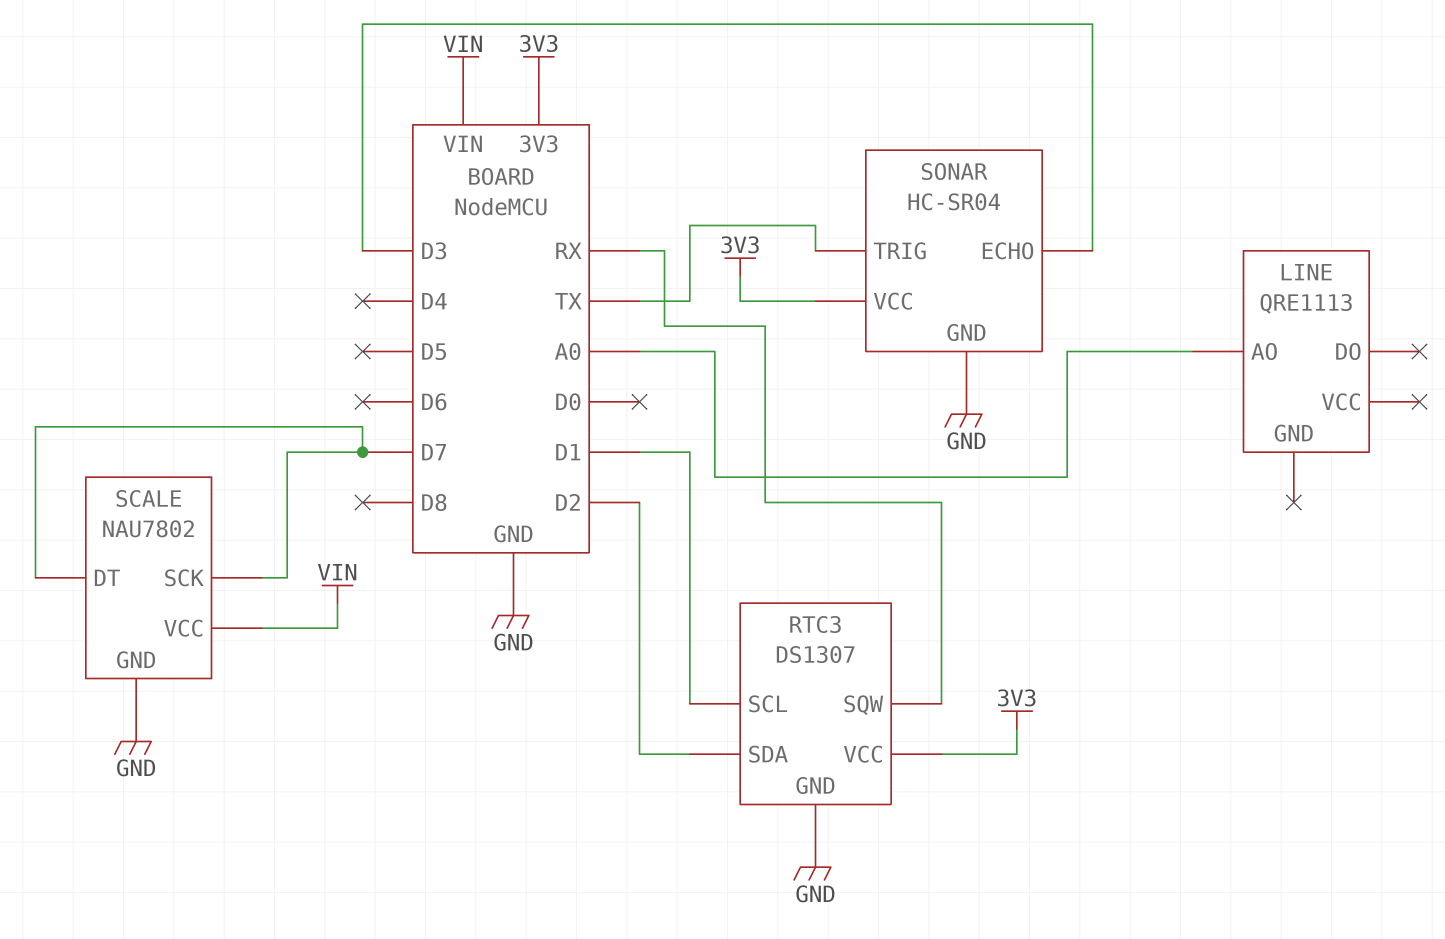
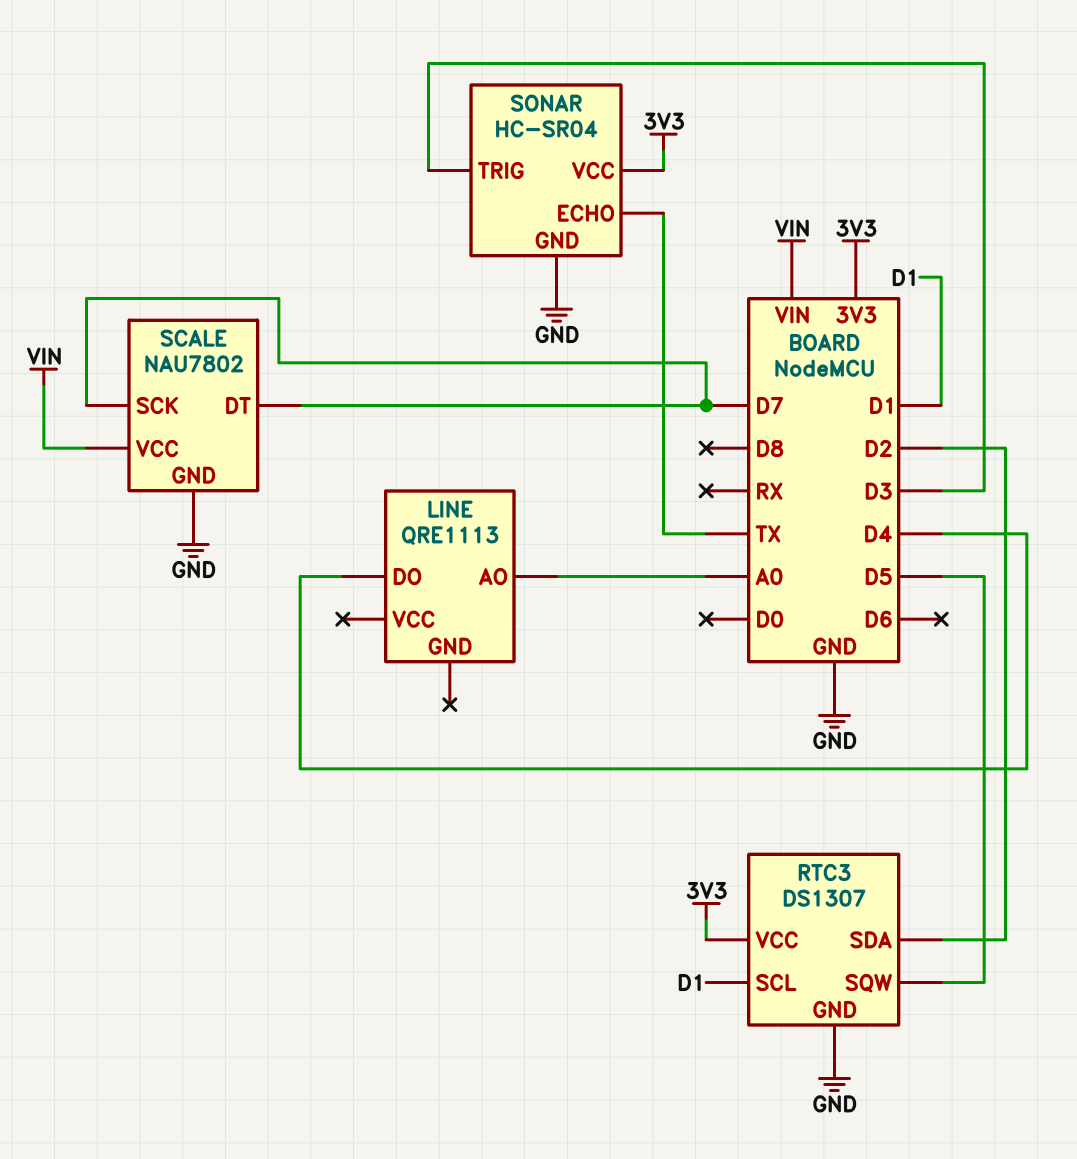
LINE pin DO: none -> D4
RTC3 pin SQW: RX -> D5
SONAR pin ECHO: D3 -> TX
SONAR pin TRIG: TX -> D3

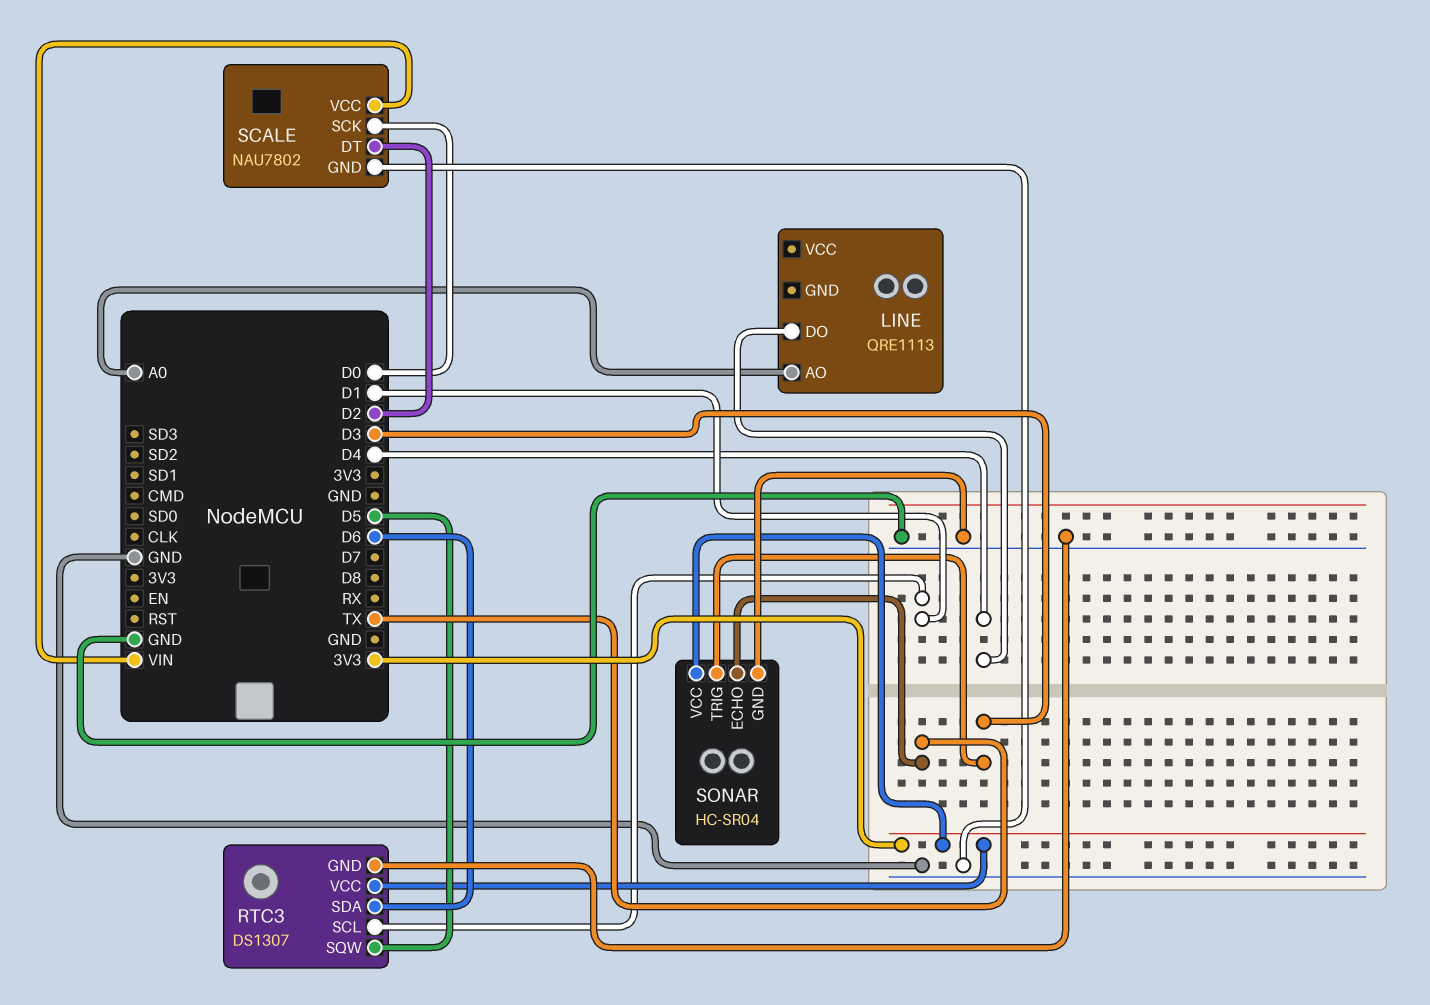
RTC3 pin SDA: D2 -> D6
SCALE pin DT: D7 -> D2
SCALE pin SCK: D7 -> D0

